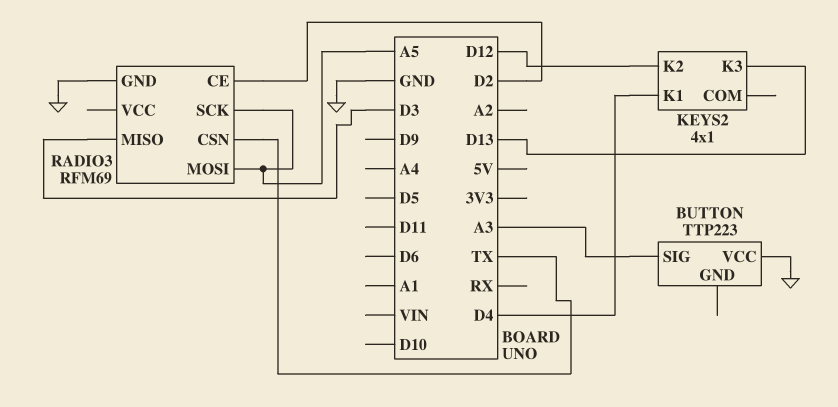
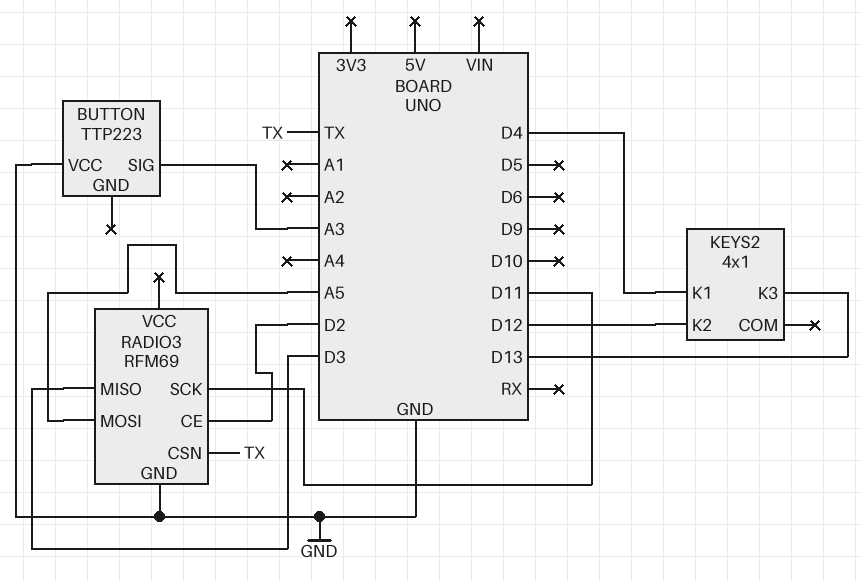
RADIO3 pin SCK: A5 -> D11

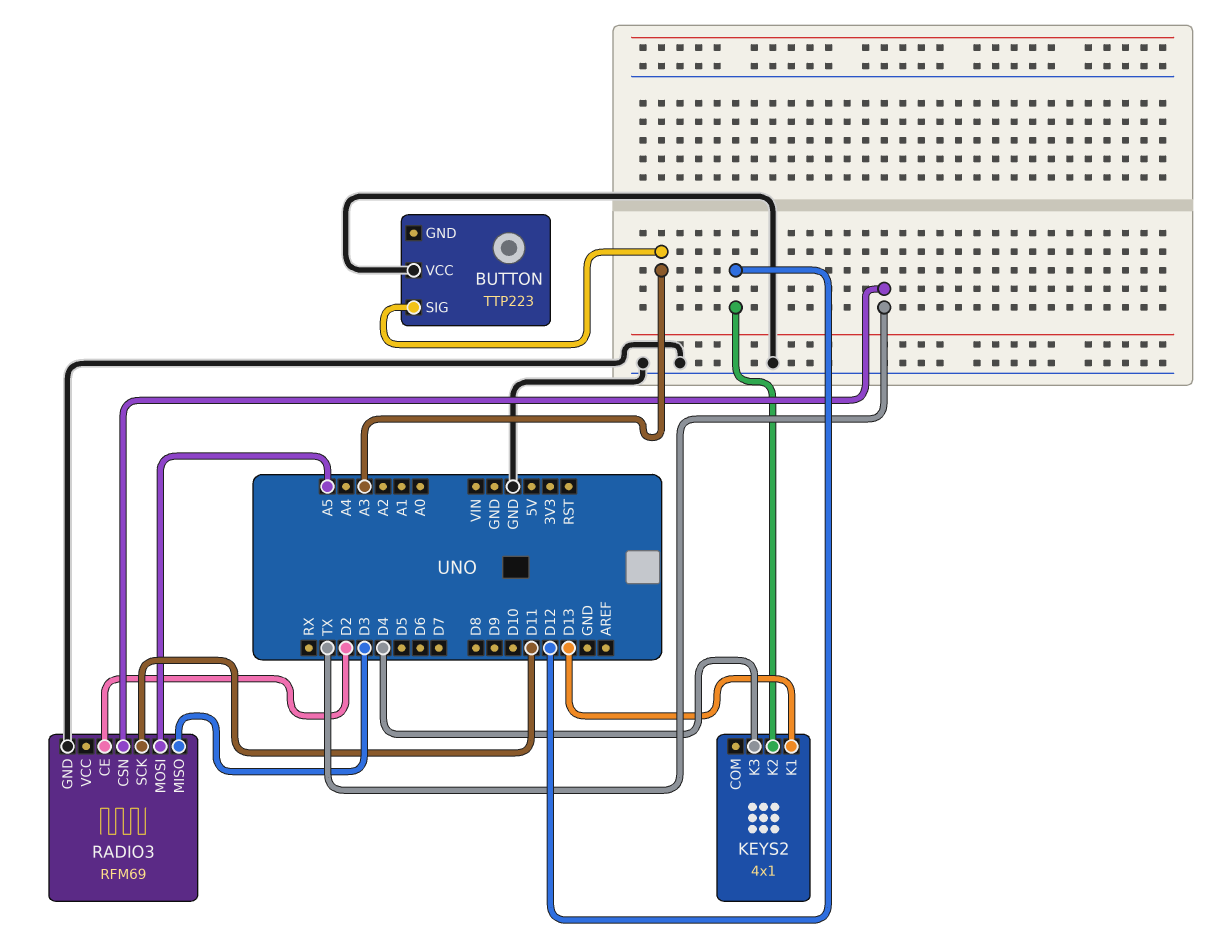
KEYS2 pin K1: D4 -> D13
KEYS2 pin K3: D13 -> D4

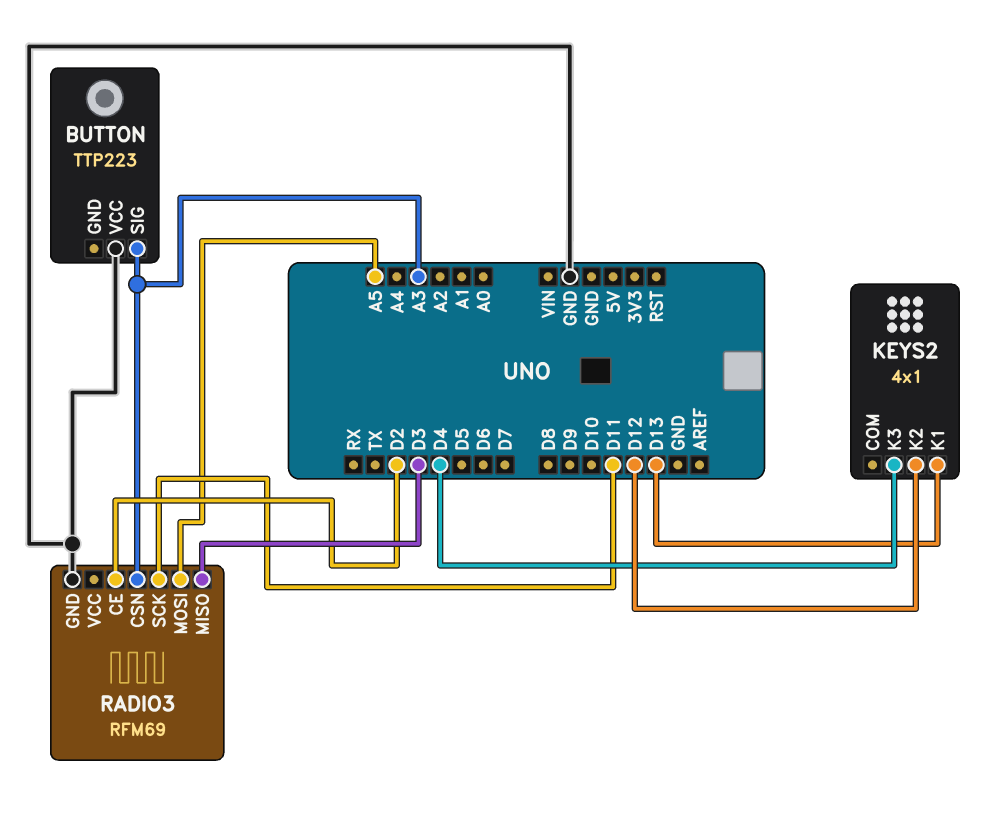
RADIO3 pin CSN: TX -> A3

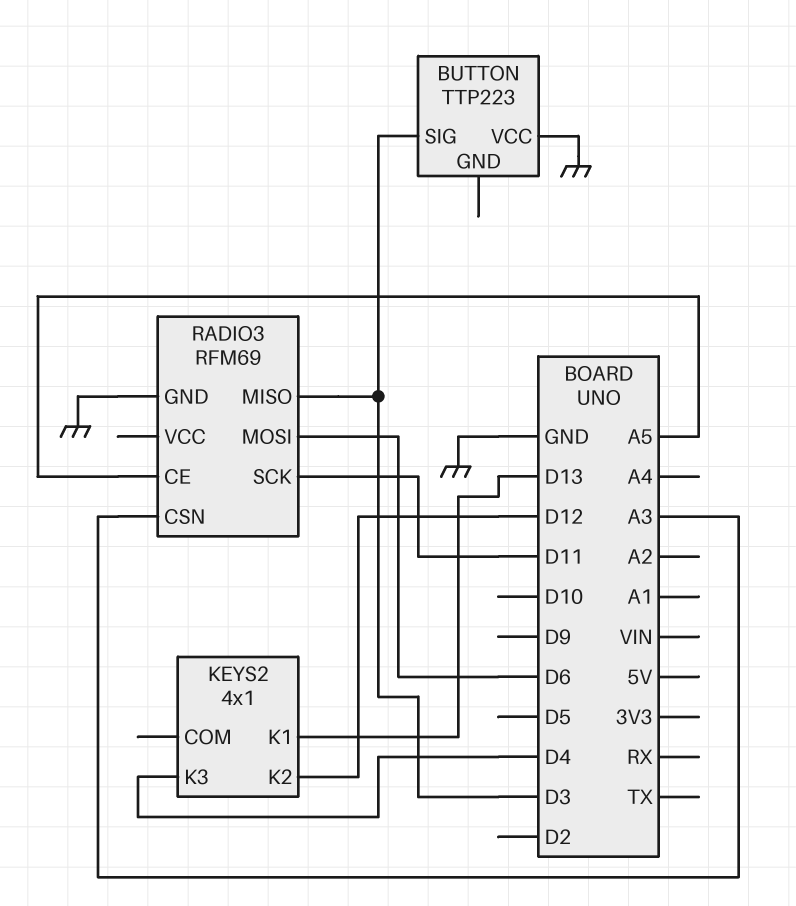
BUTTON pin SIG: A3 -> D3
RADIO3 pin CE: D2 -> A5
RADIO3 pin MOSI: A5 -> D6

